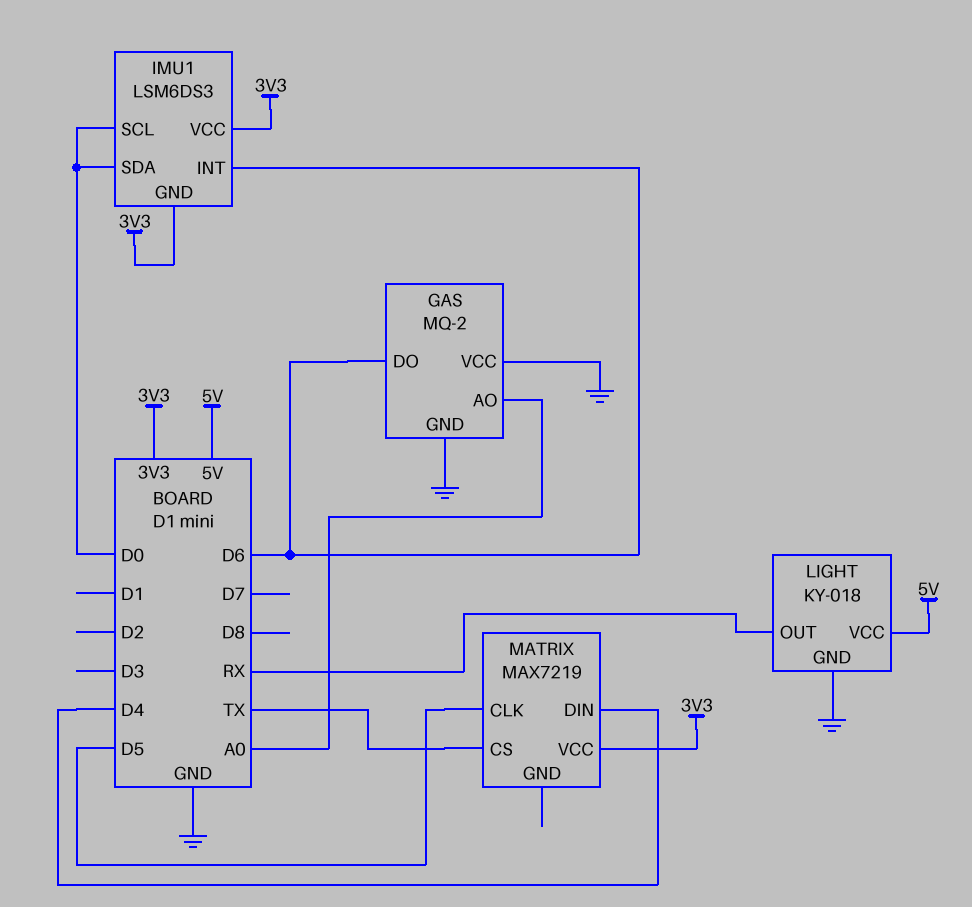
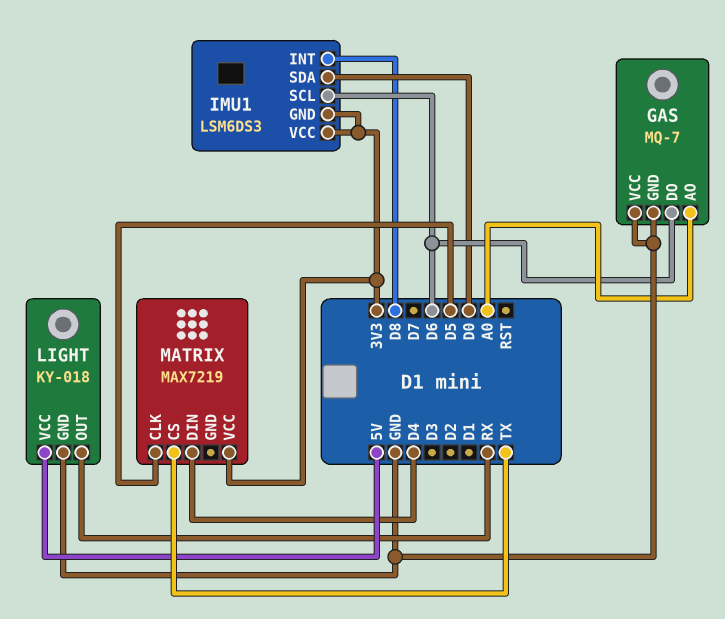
GAS: MQ-2 -> MQ-7
IMU1 pin INT: D6 -> D8
IMU1 pin SCL: D0 -> D6

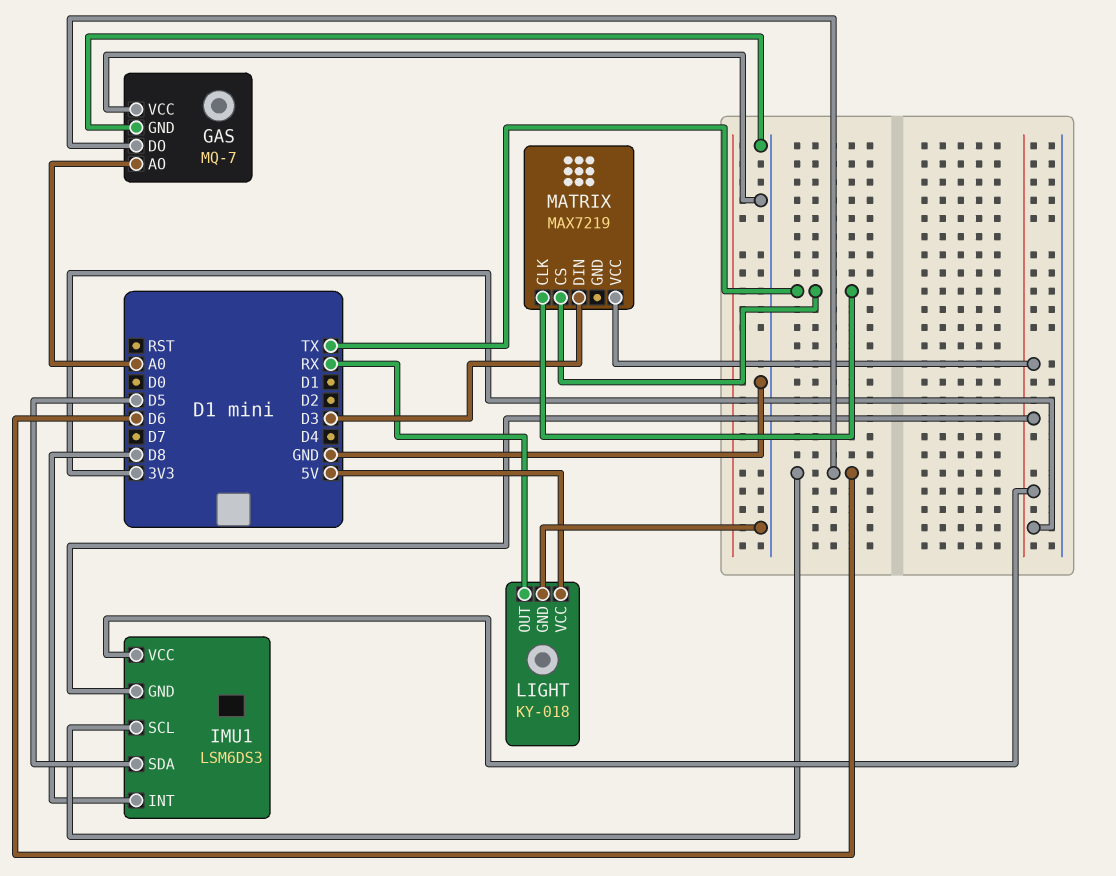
IMU1 pin SDA: D0 -> D5
MATRIX pin CLK: D5 -> TX
MATRIX pin DIN: D4 -> D3

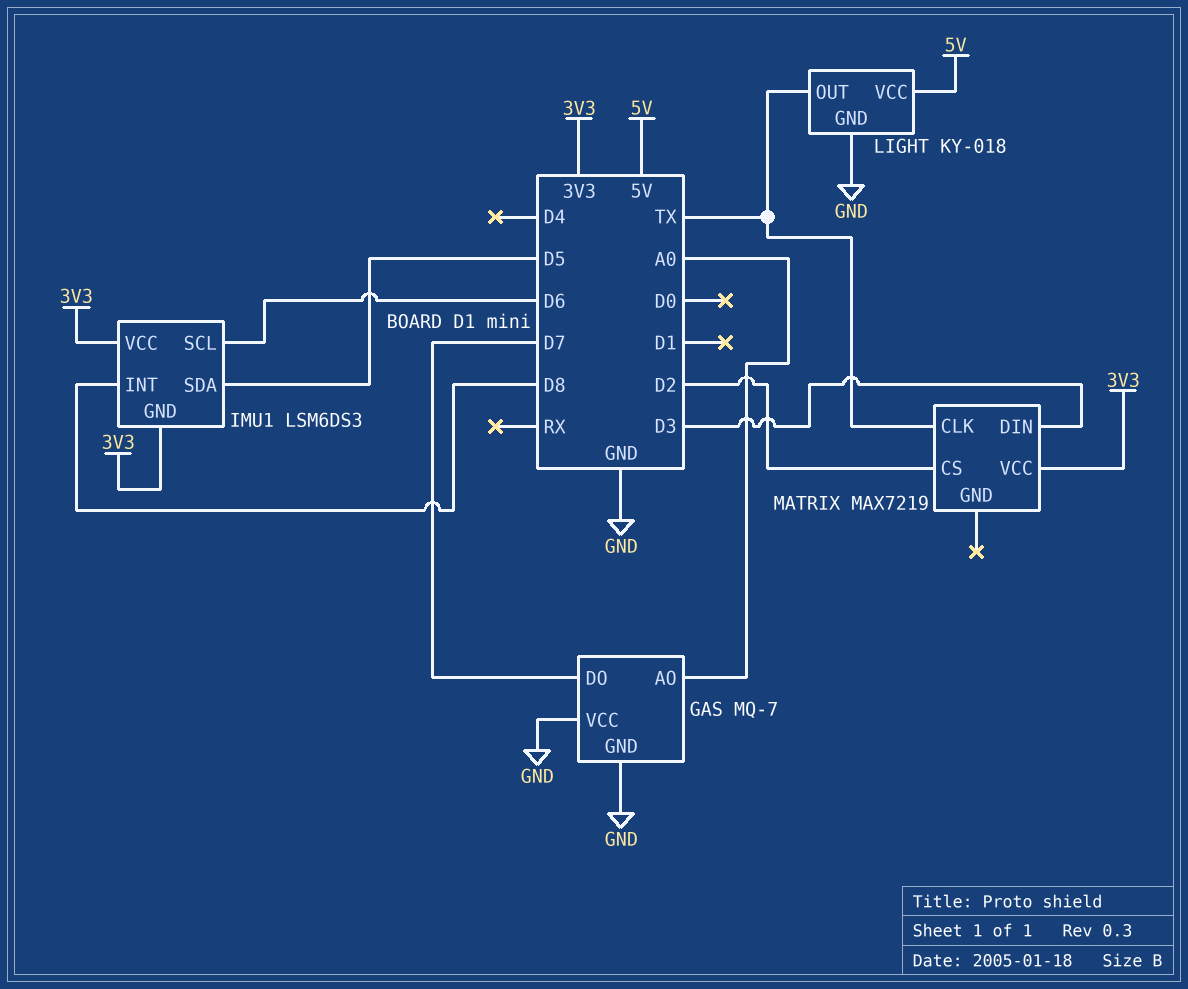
GAS pin DO: D6 -> D7
LIGHT pin OUT: RX -> TX
MATRIX pin CS: TX -> D2

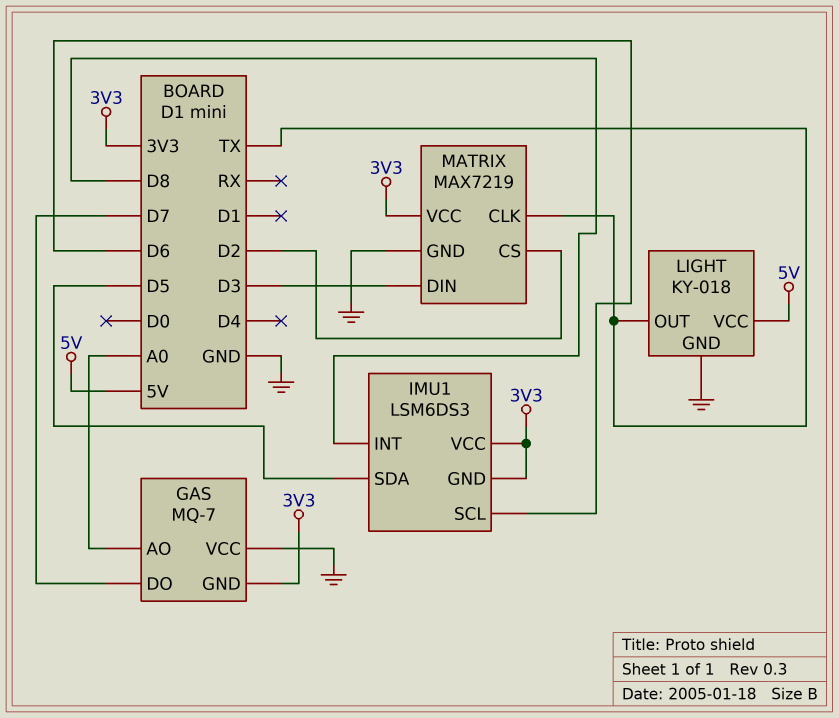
GAS pin GND: GND -> 3V3
MATRIX pin GND: none -> GND

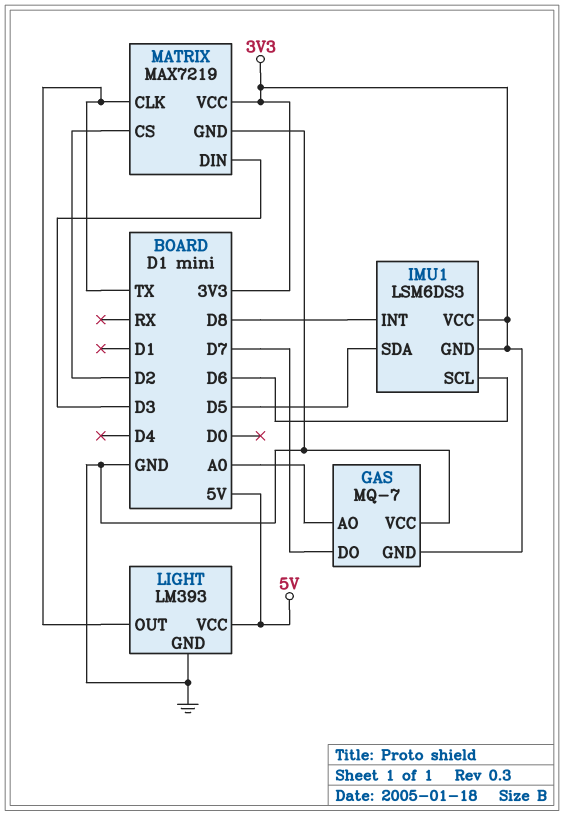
LIGHT: KY-018 -> LM393

